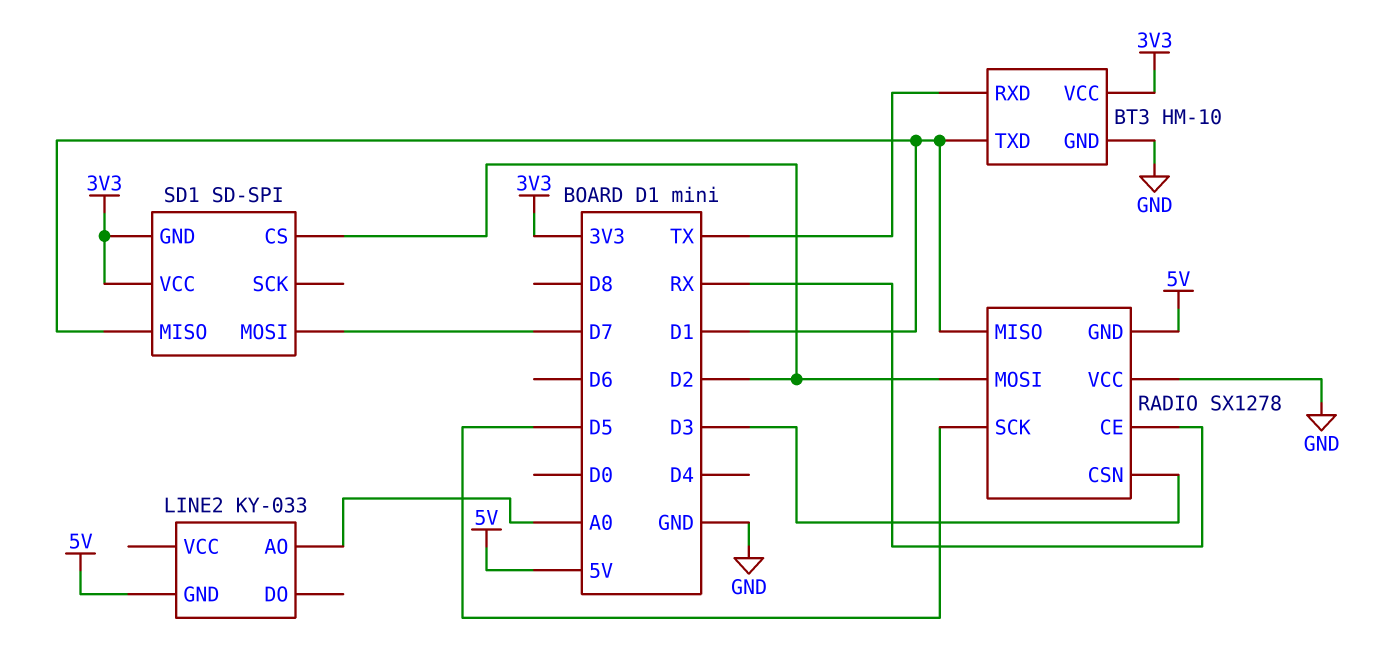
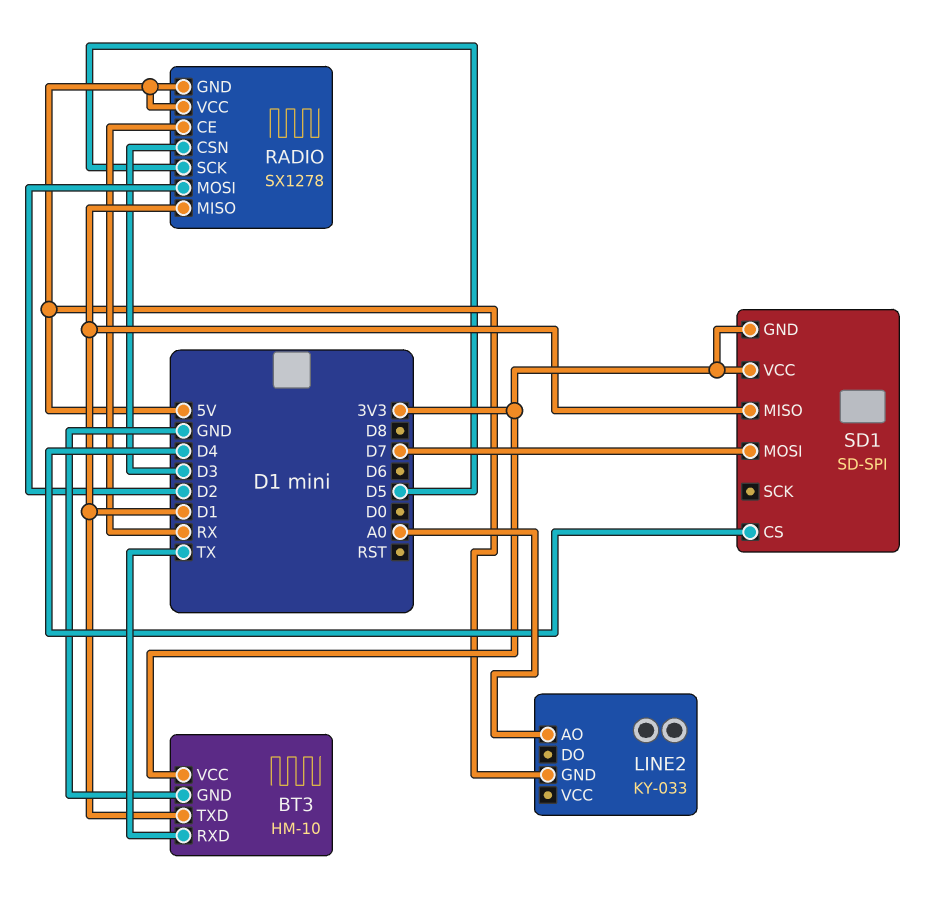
RADIO pin VCC: GND -> 5V
SD1 pin CS: D2 -> D4

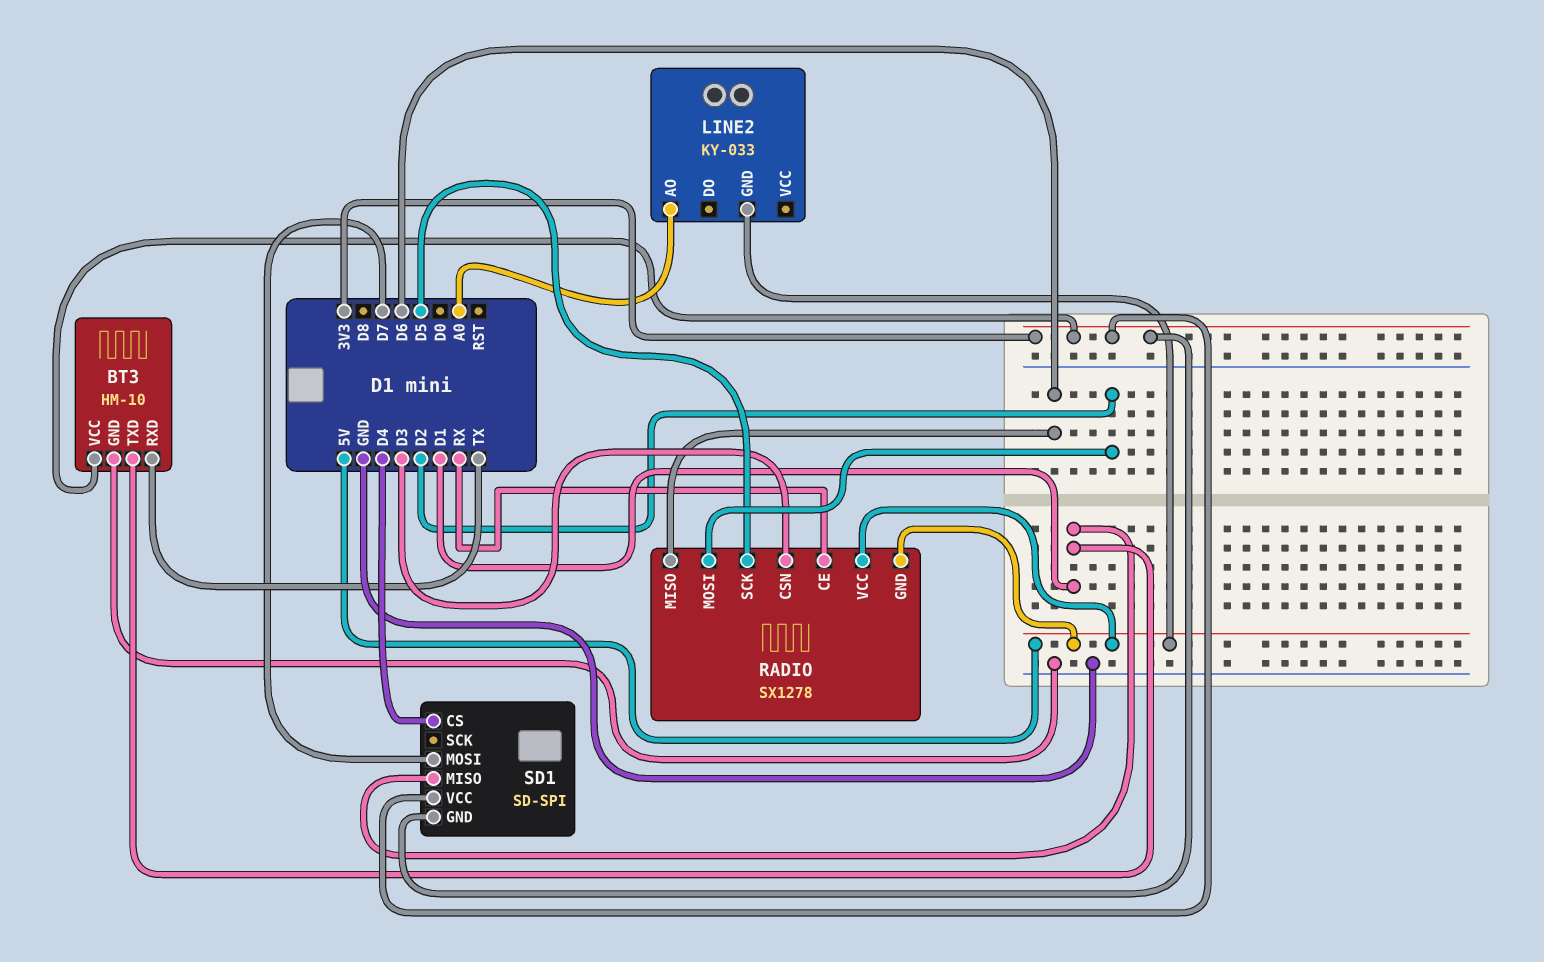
RADIO pin MISO: D1 -> D6

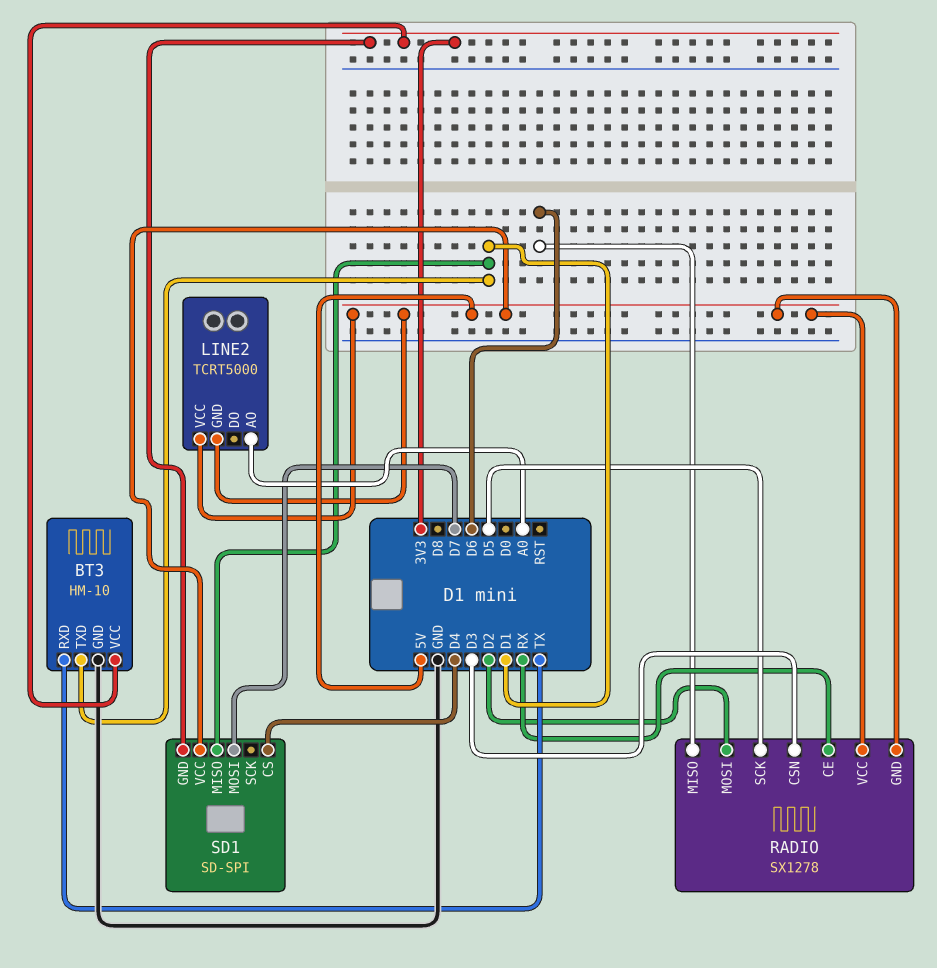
LINE2: KY-033 -> TCRT5000
LINE2 pin VCC: none -> 5V
SD1 pin VCC: 3V3 -> 5V

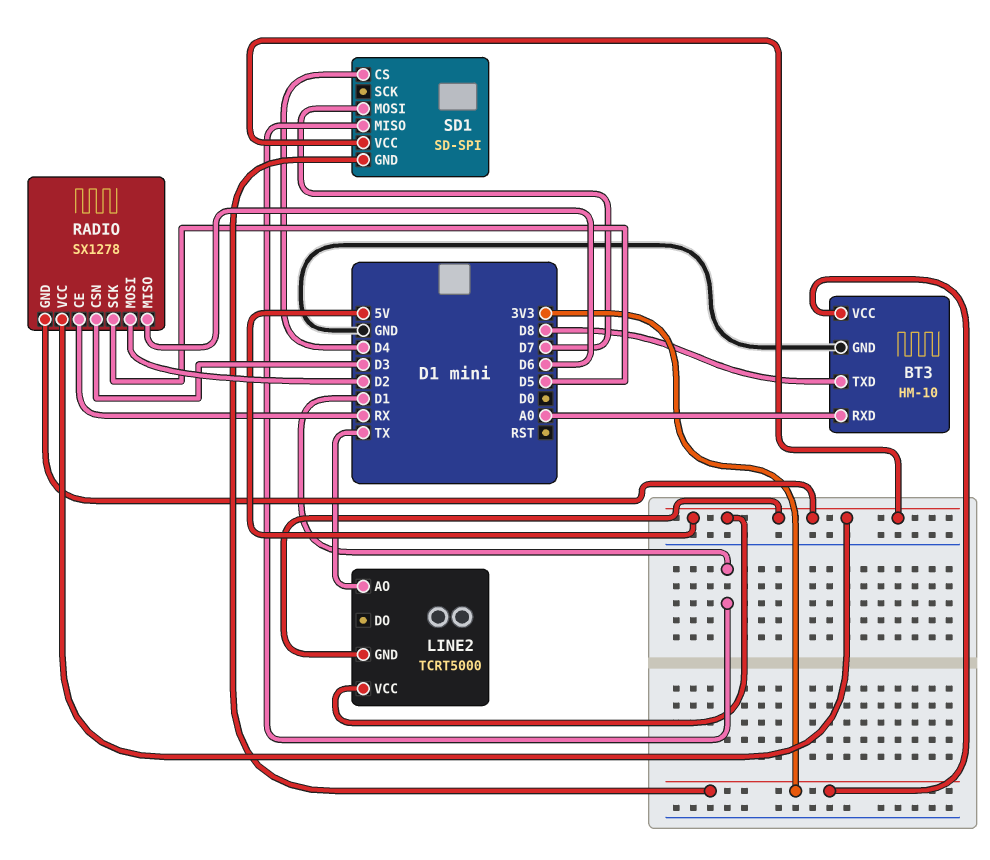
BT3 pin RXD: TX -> A0
BT3 pin TXD: D1 -> D8
LINE2 pin AO: A0 -> TX

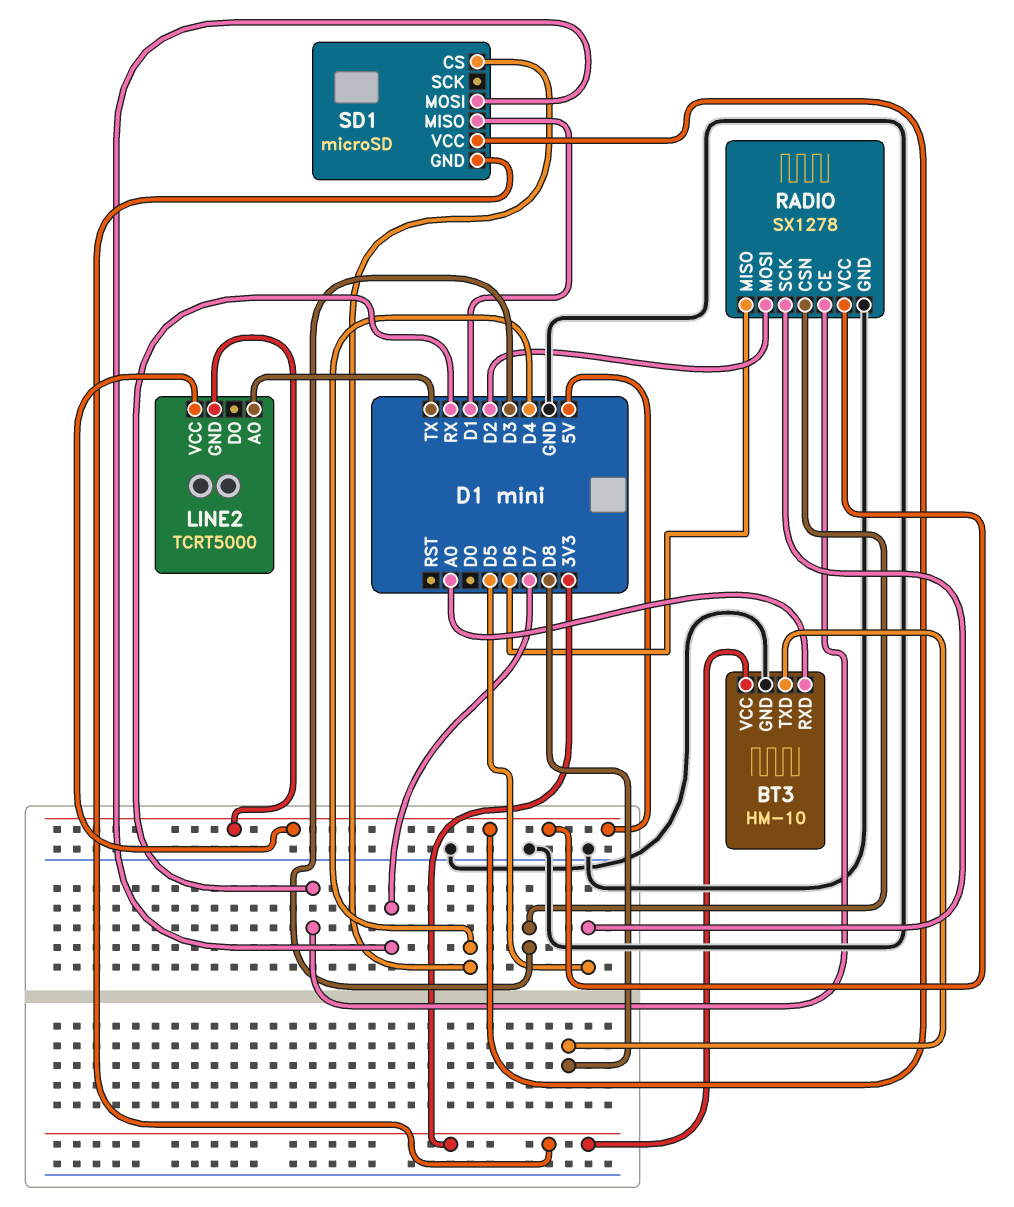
RADIO pin GND: 5V -> GND
SD1: SD-SPI -> microSD

